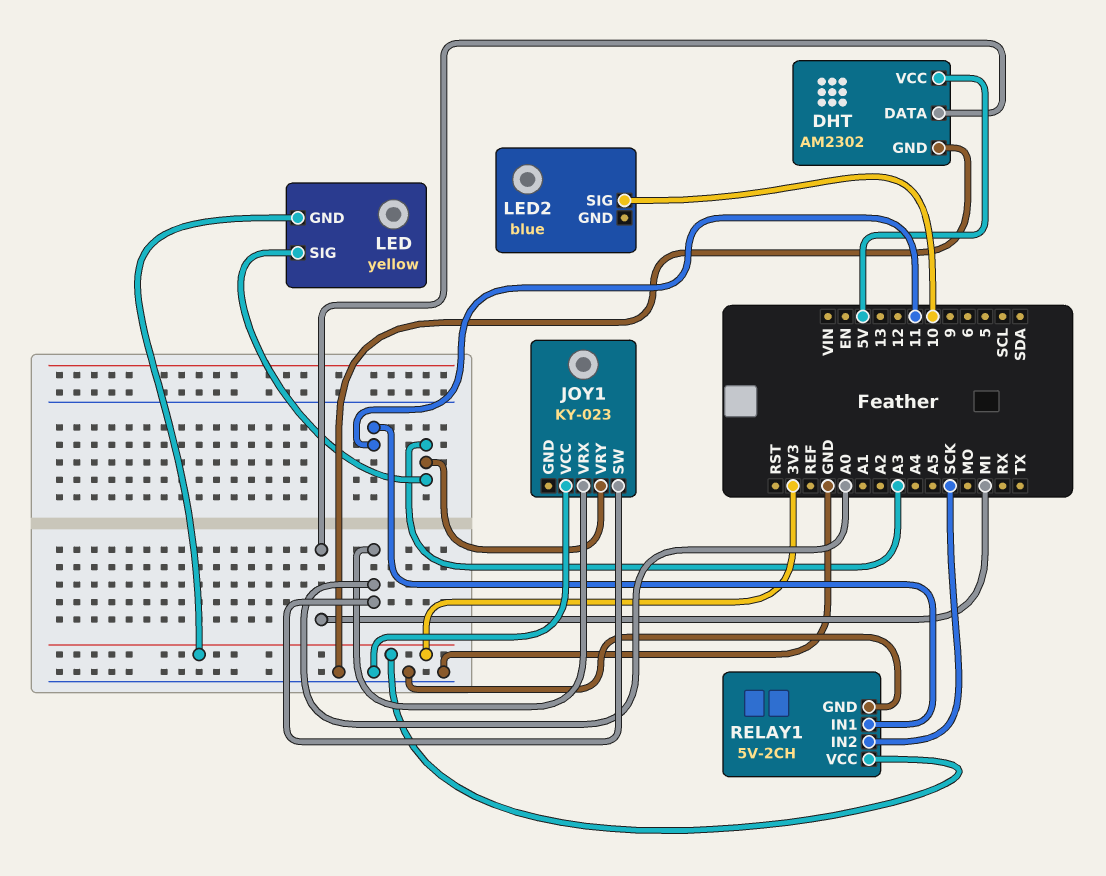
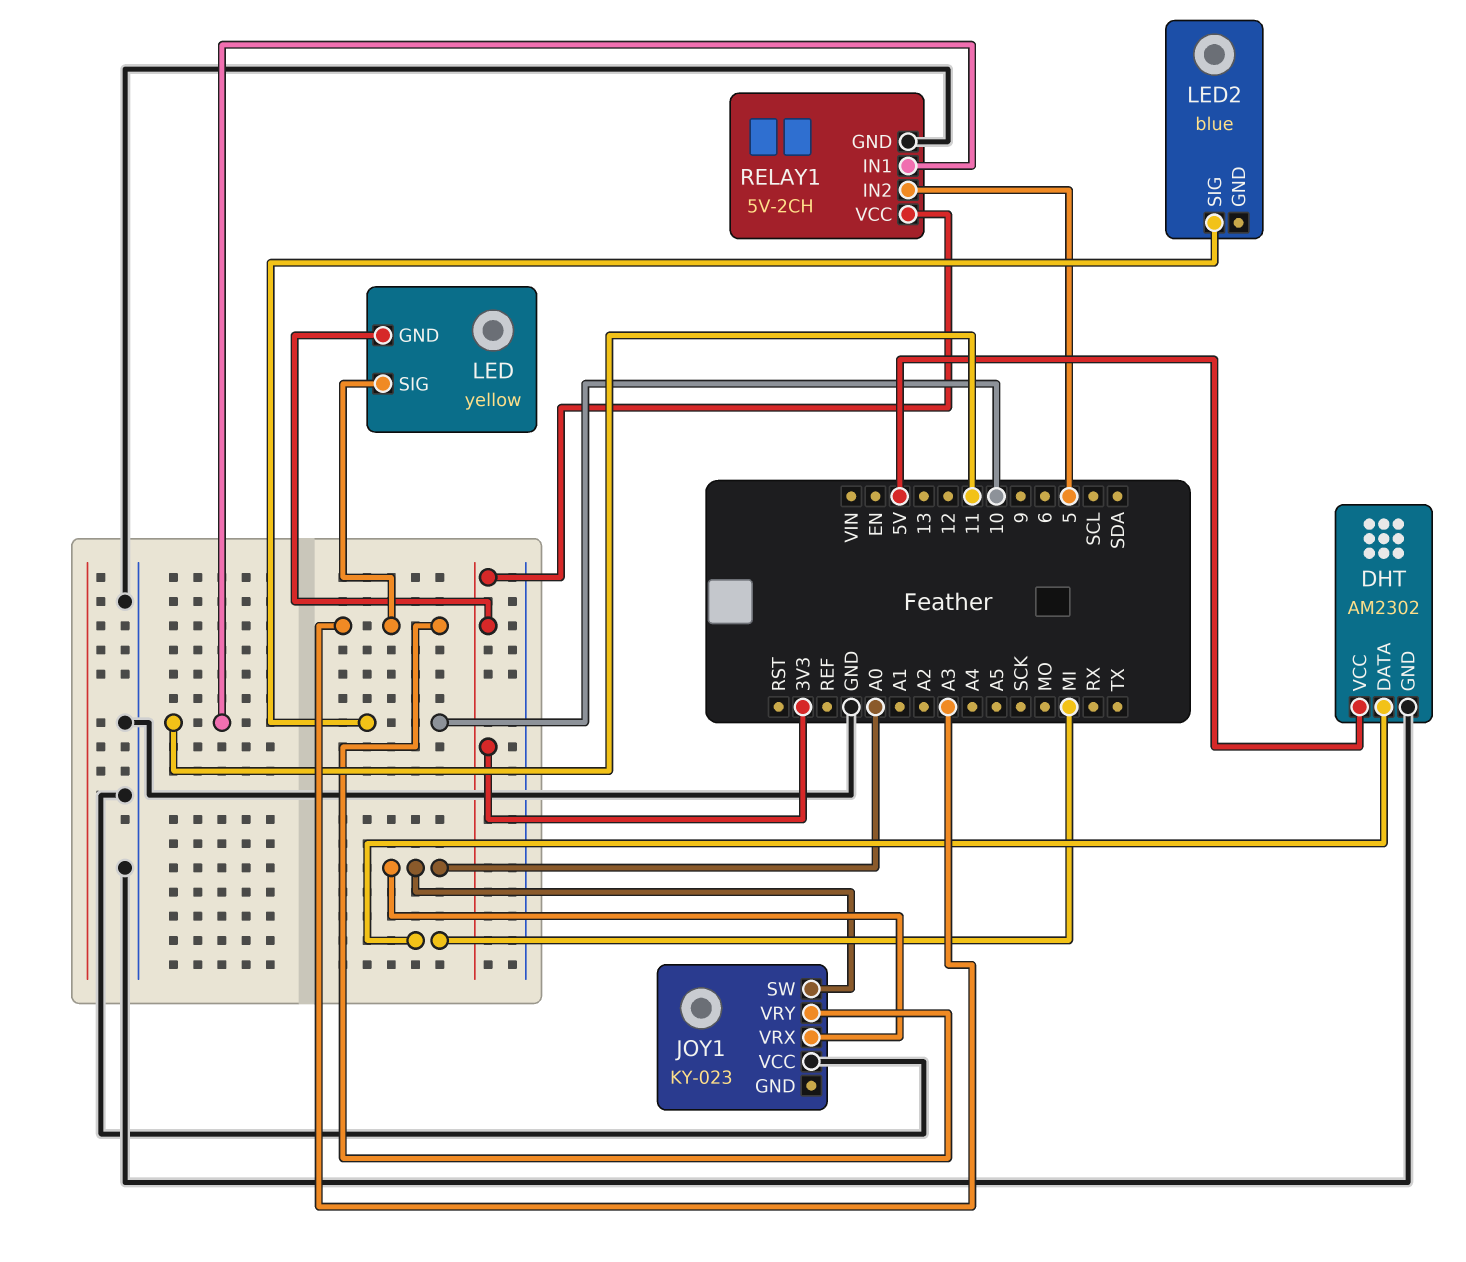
RELAY1 pin IN2: SCK -> 5

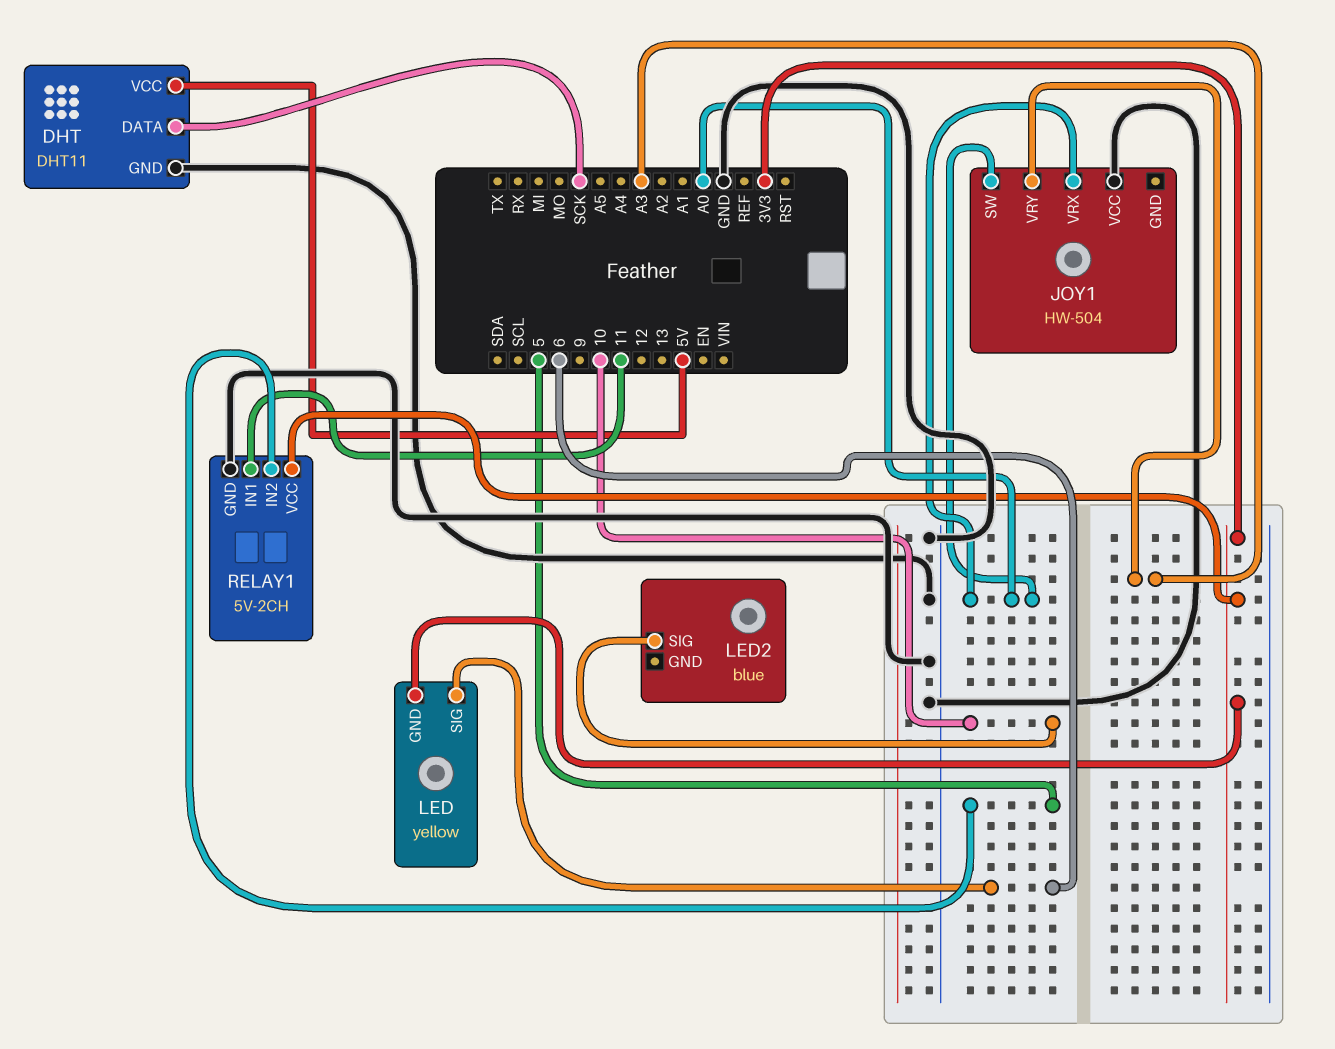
DHT: AM2302 -> DHT11
DHT pin DATA: MI -> SCK
JOY1: KY-023 -> HW-504
LED pin SIG: A3 -> 6

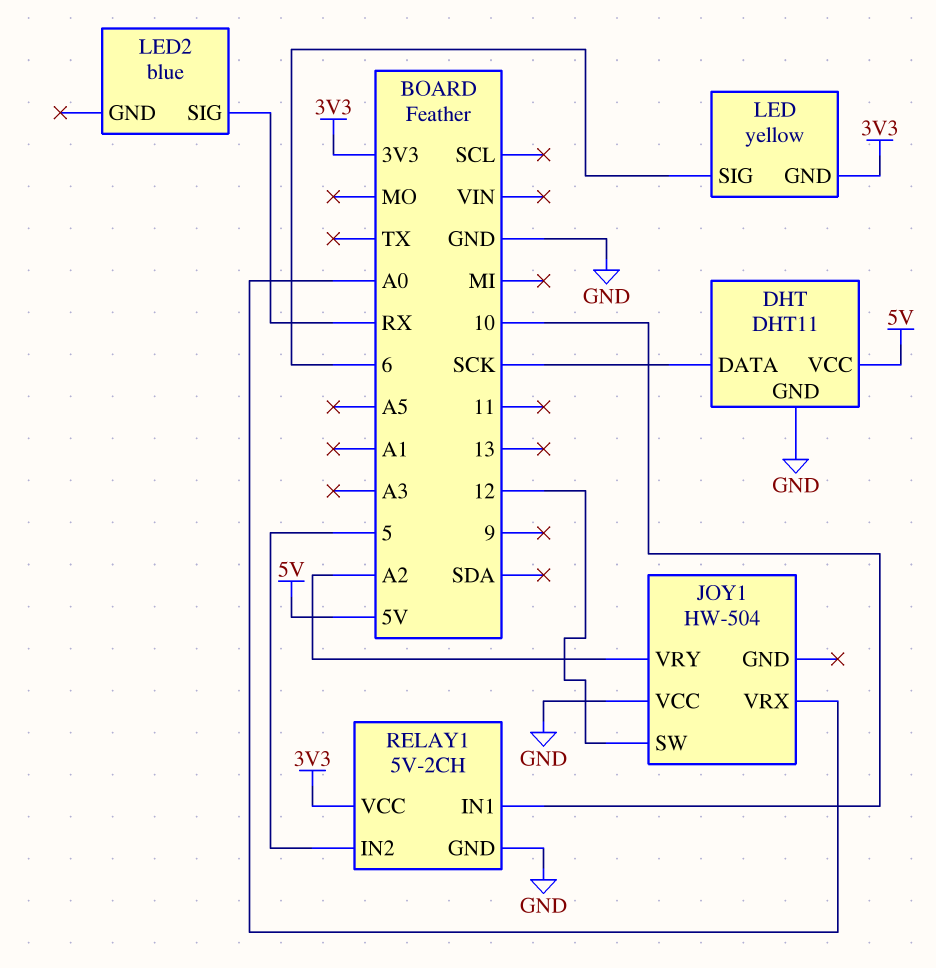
JOY1 pin SW: A0 -> 12
JOY1 pin VRY: A3 -> A2
LED2 pin SIG: 10 -> RX
RELAY1 pin IN1: 11 -> 10

